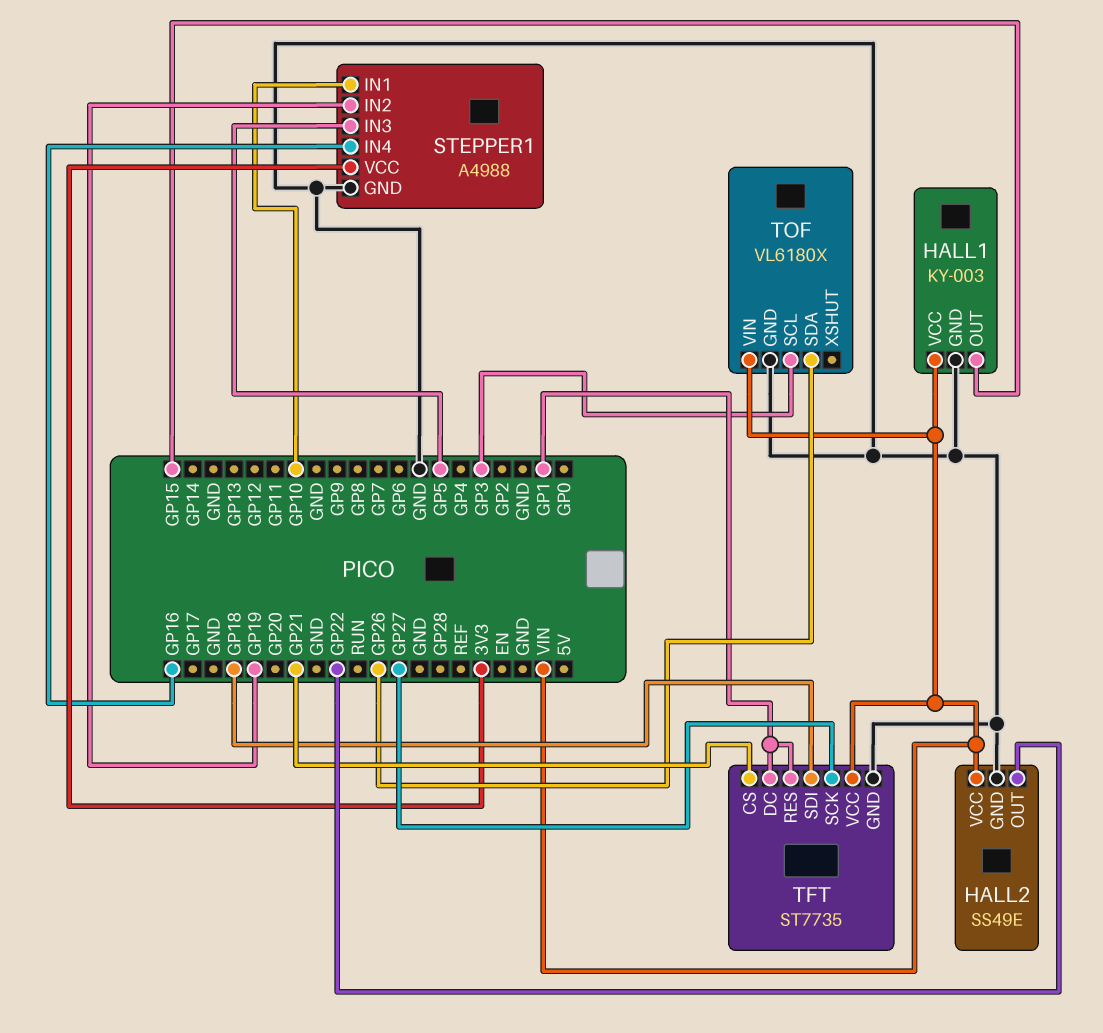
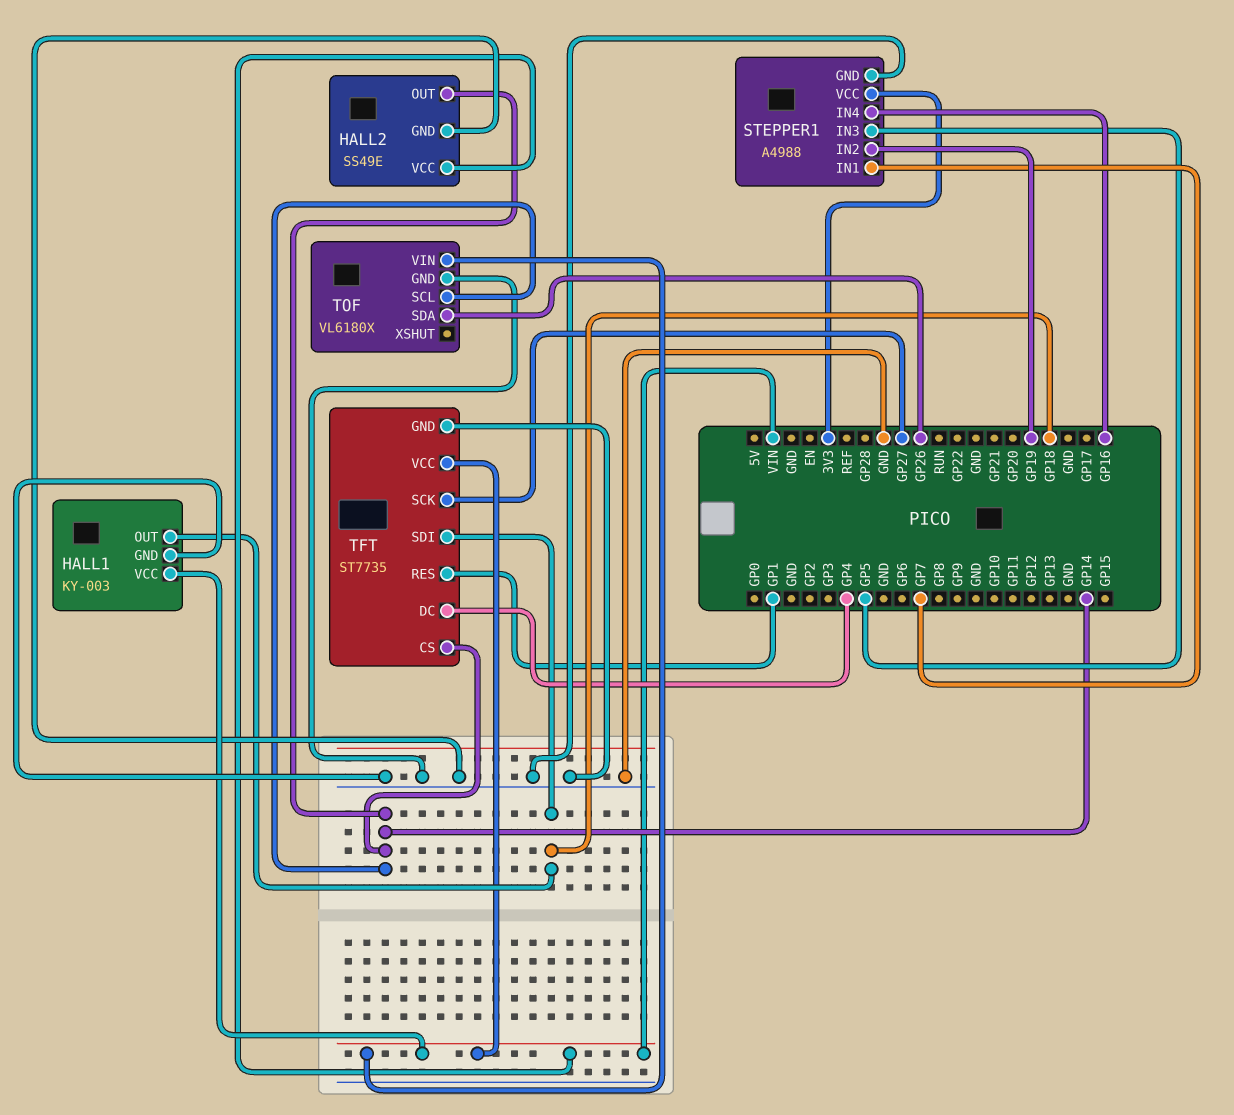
HALL1 pin OUT: GP15 -> GP18
HALL2 pin OUT: GP22 -> GP14
STEPPER1 pin IN1: GP10 -> GP7
TFT pin CS: GP21 -> GP14
TFT pin DC: GP1 -> GP4
TOF pin SCL: GP3 -> GP14

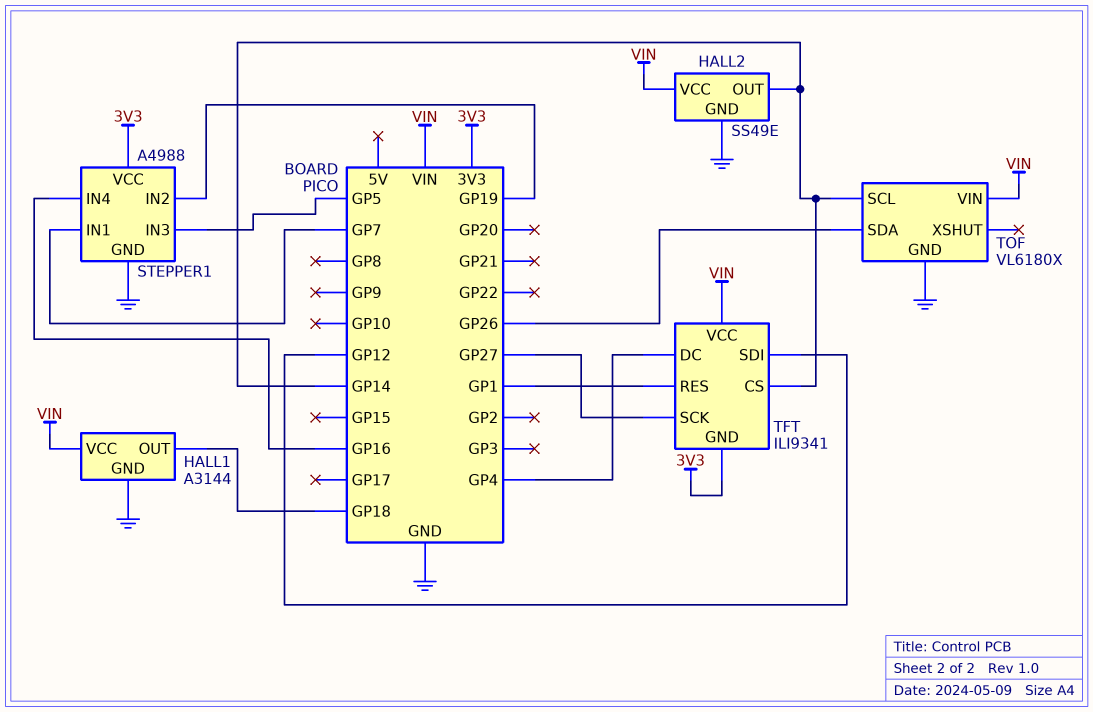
HALL1: KY-003 -> A3144
TFT: ST7735 -> ILI9341
TFT pin GND: GND -> 3V3
TFT pin SDI: GP18 -> GP12

